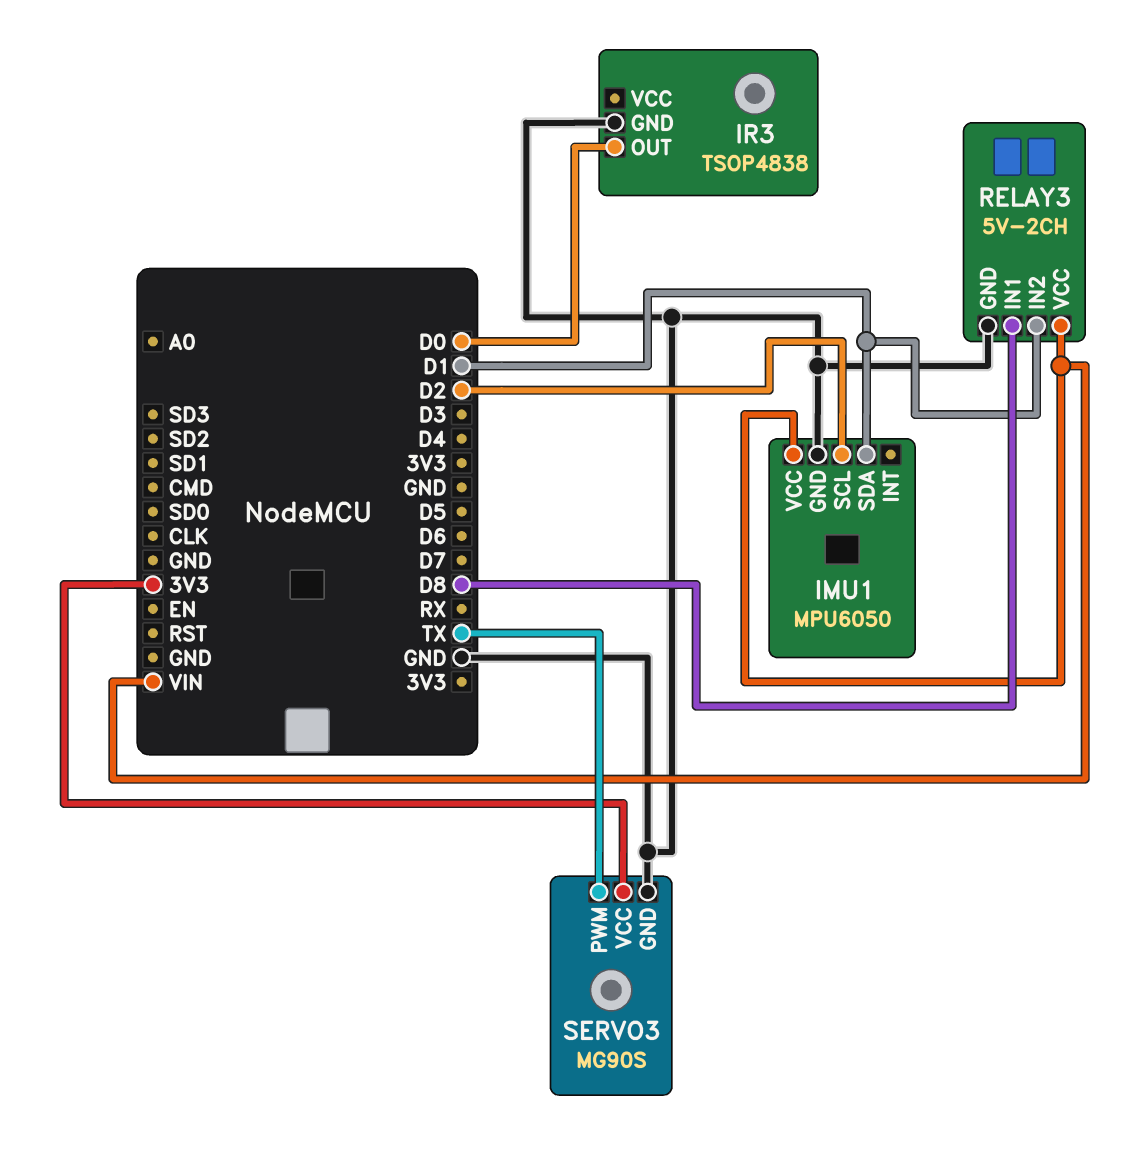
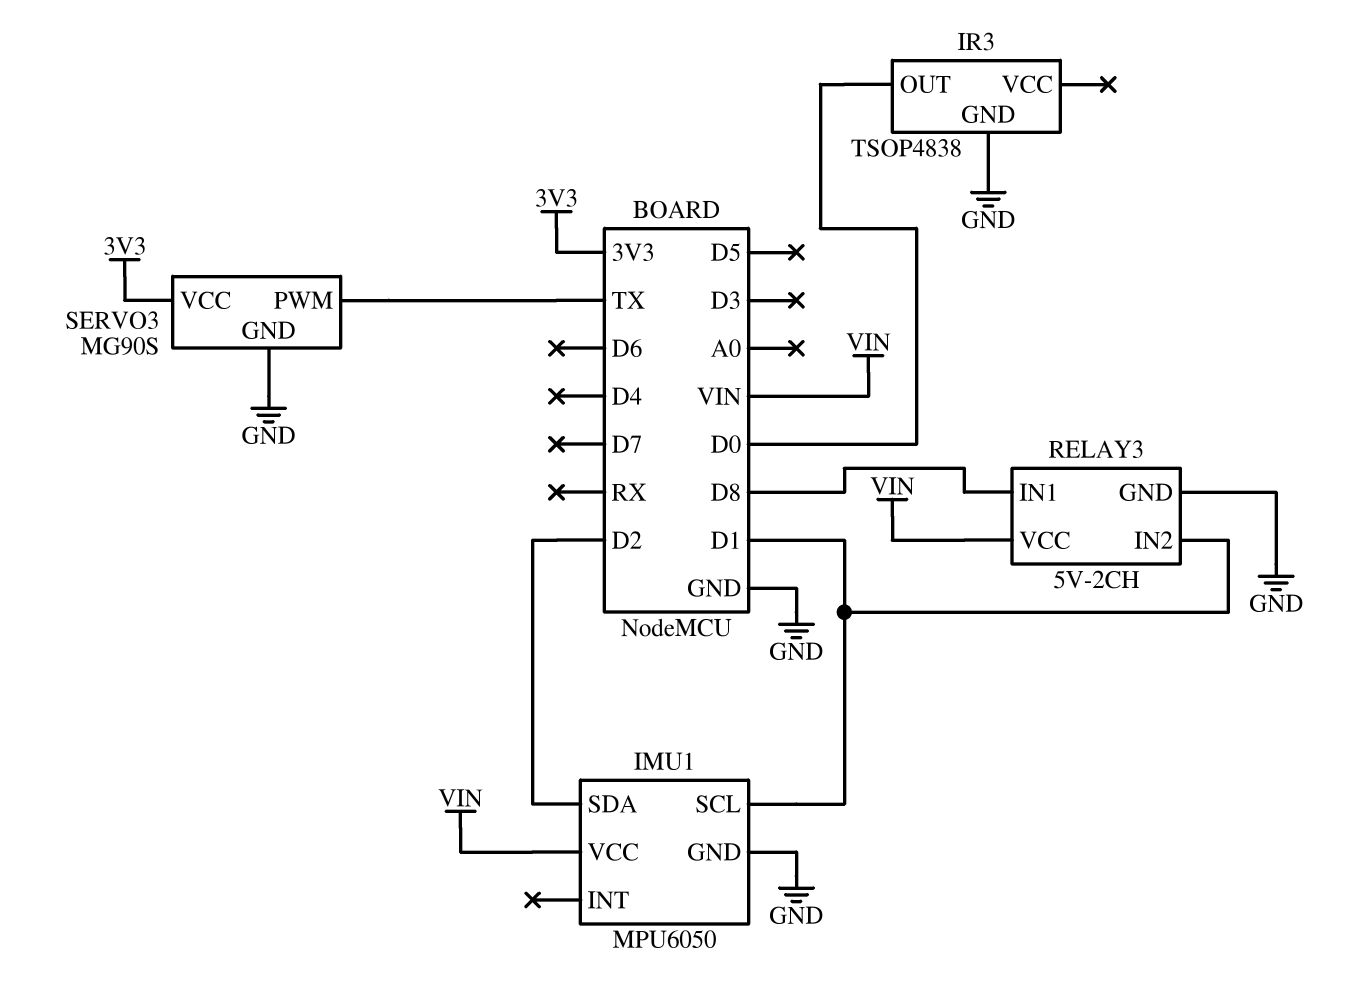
IMU1 pin SCL: D2 -> D1
IMU1 pin SDA: D1 -> D2

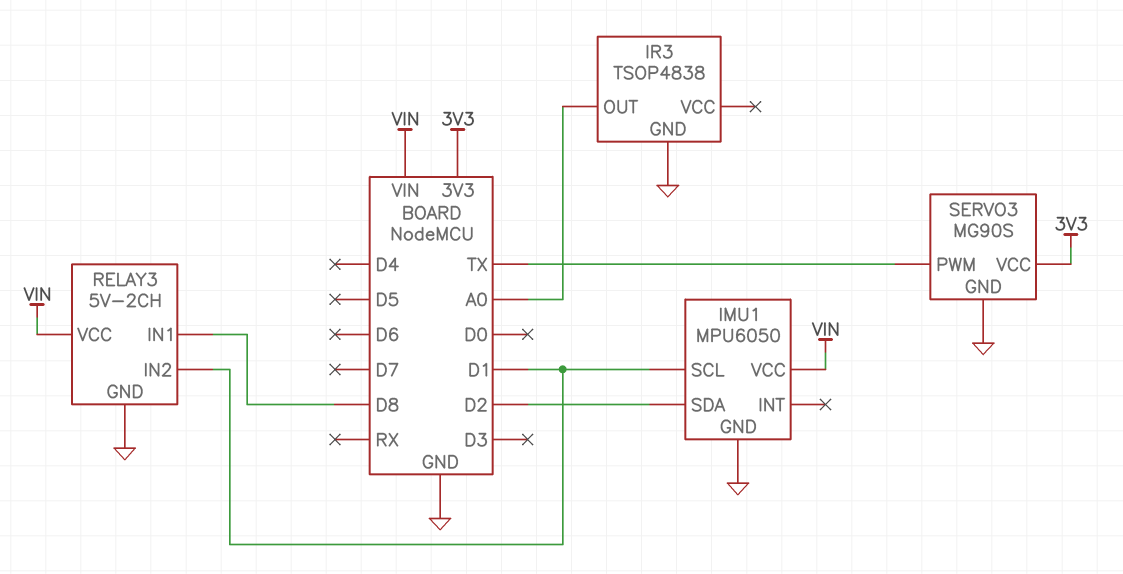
IR3 pin OUT: D0 -> A0

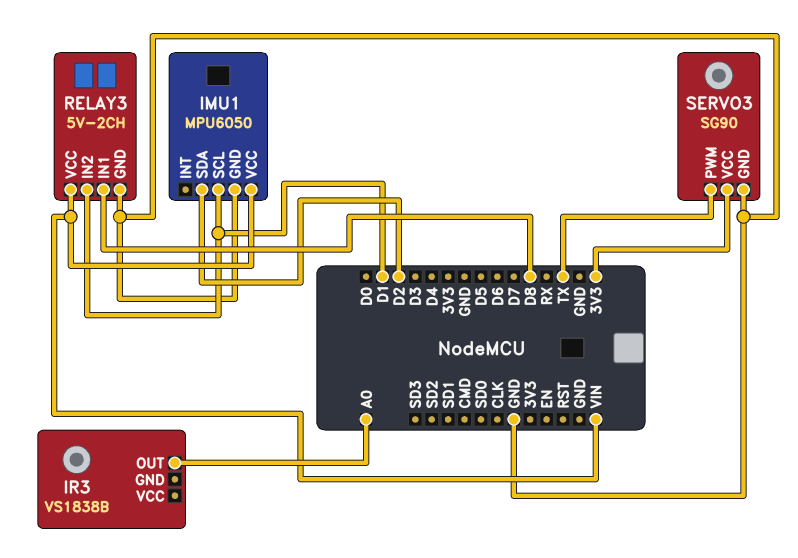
IR3: TSOP4838 -> VS1838B
IR3 pin GND: GND -> none
SERVO3: MG90S -> SG90

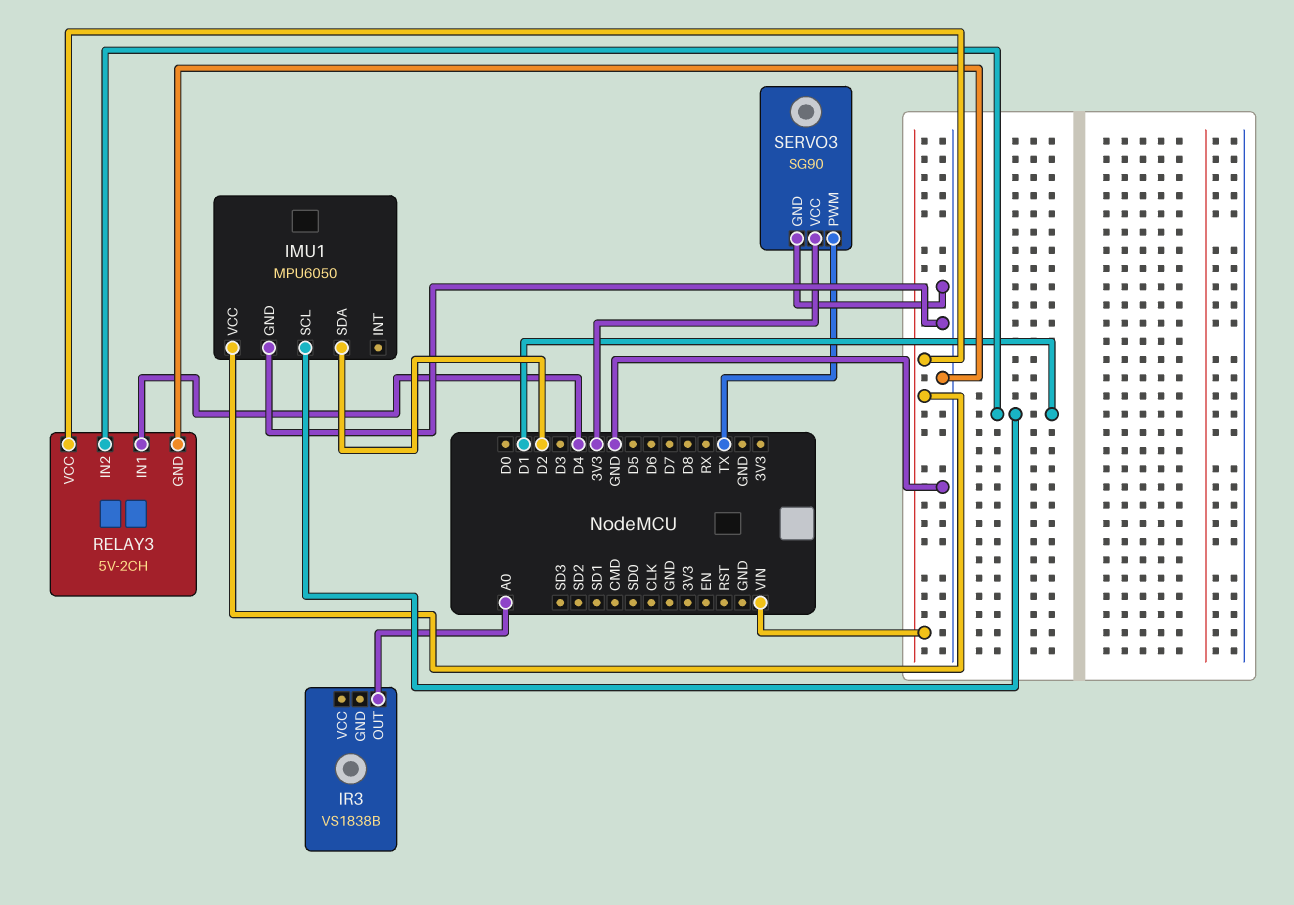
RELAY3 pin IN1: D8 -> D4

